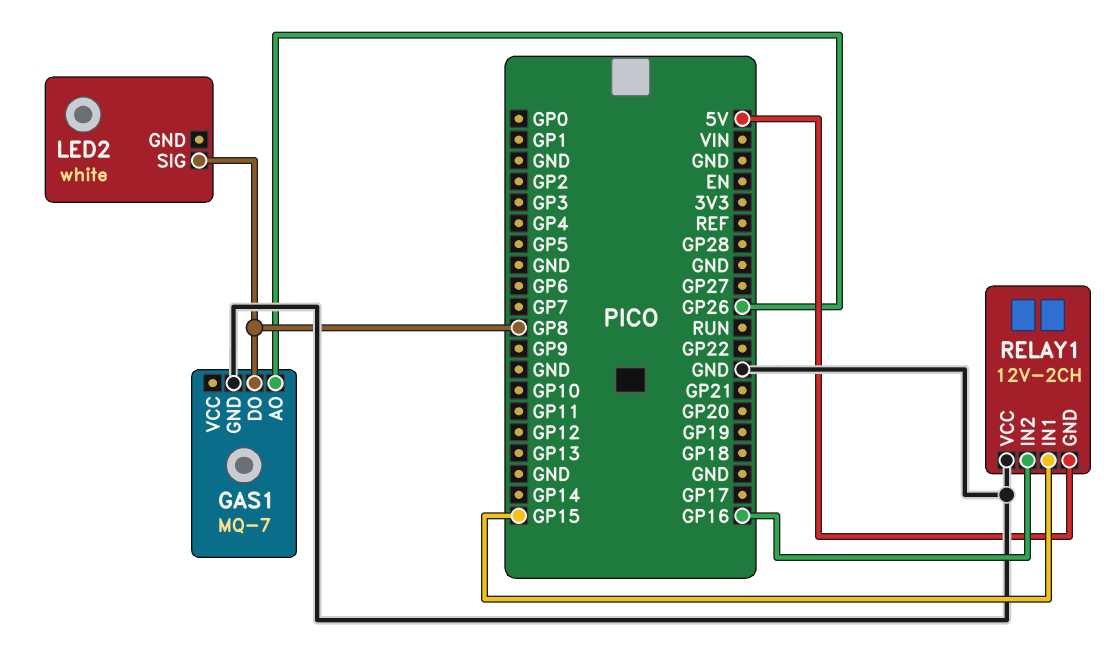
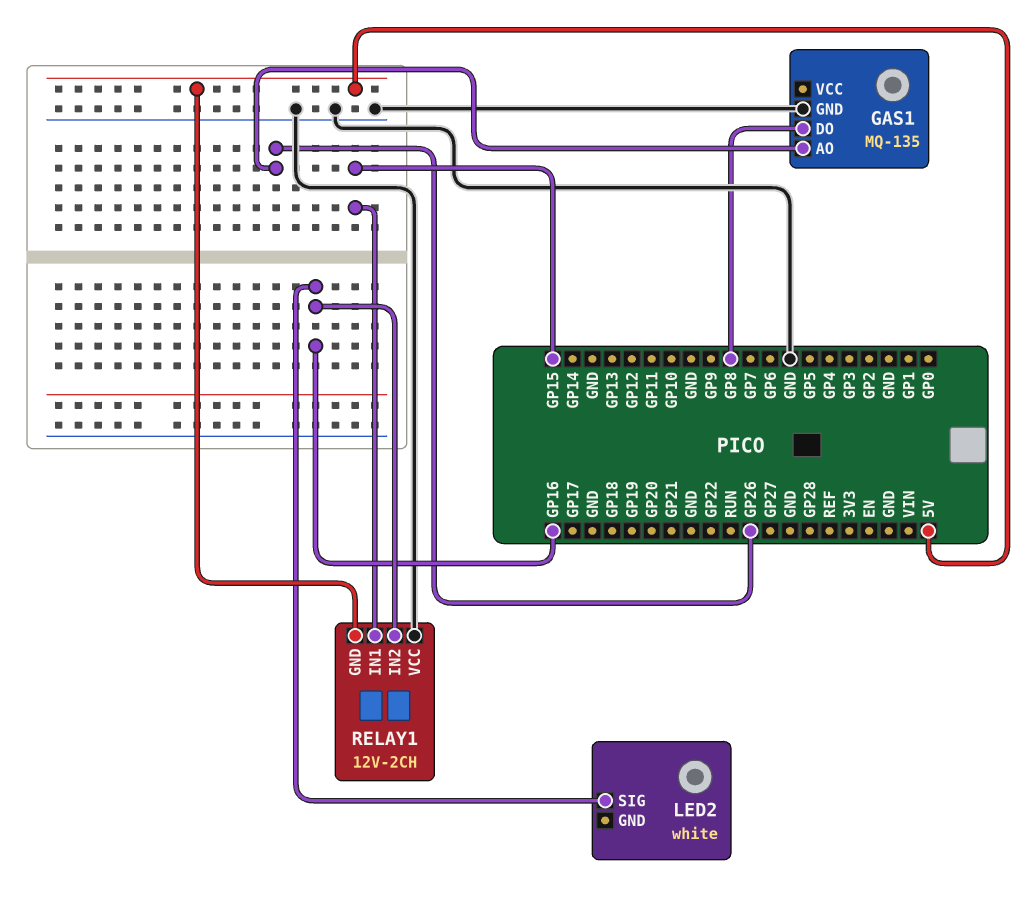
GAS1: MQ-7 -> MQ-135
LED2 pin SIG: GP8 -> GP16

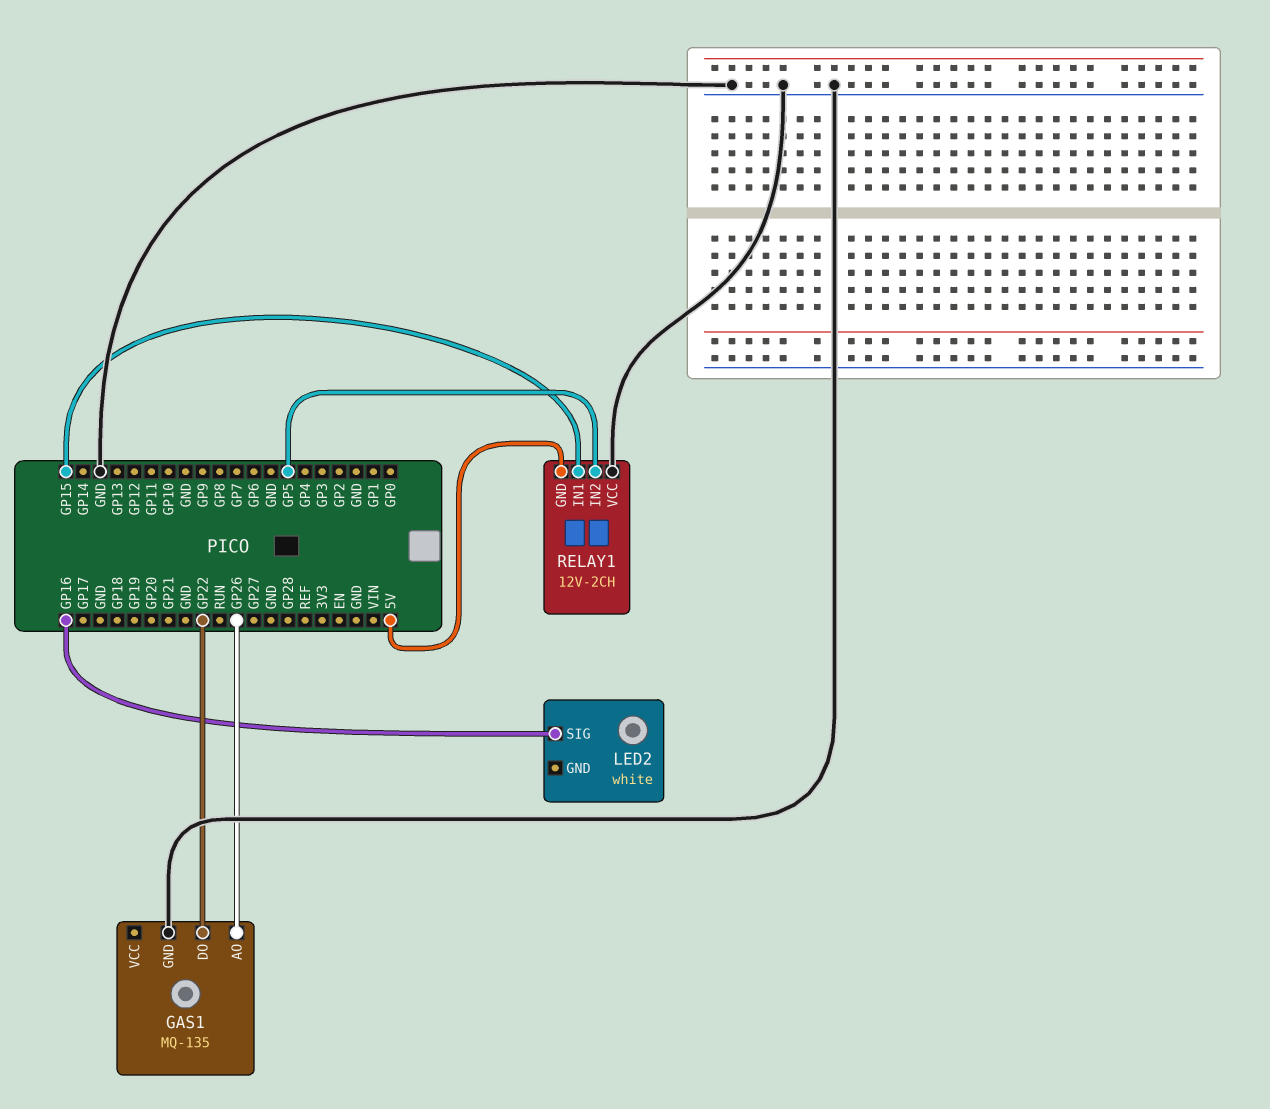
GAS1 pin DO: GP8 -> GP22
RELAY1 pin IN2: GP16 -> GP5

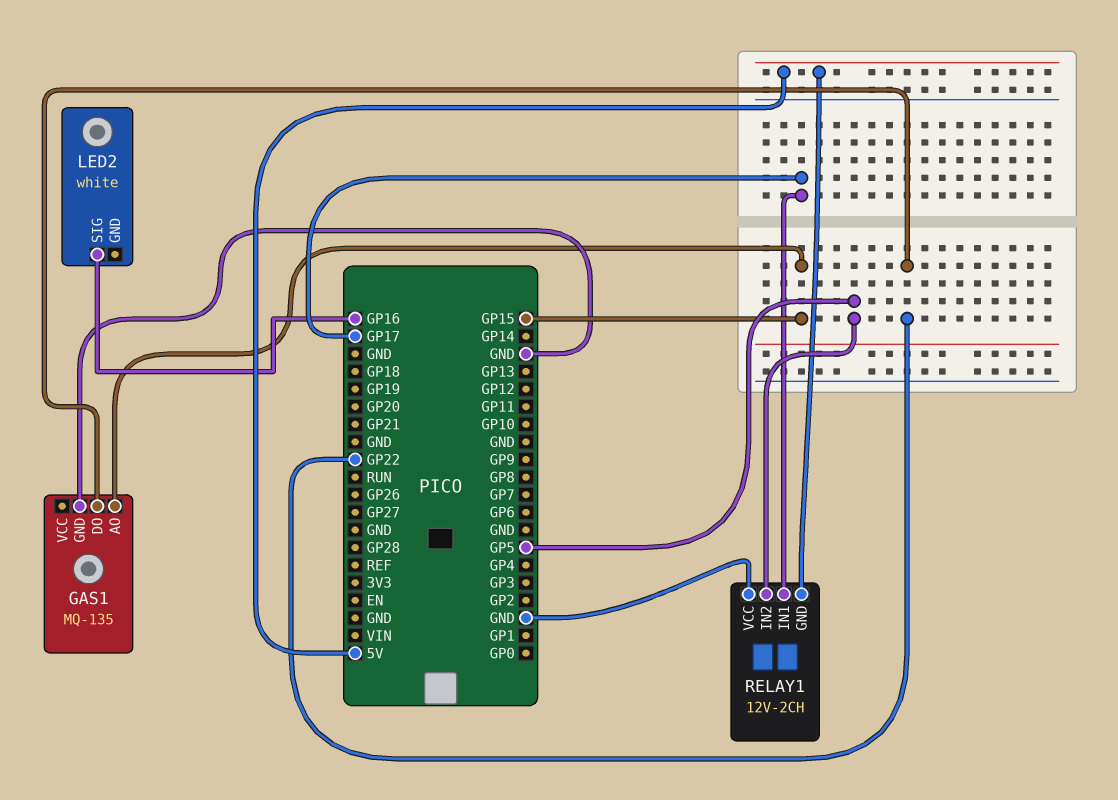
GAS1 pin AO: GP26 -> GP15
RELAY1 pin IN1: GP15 -> GP17

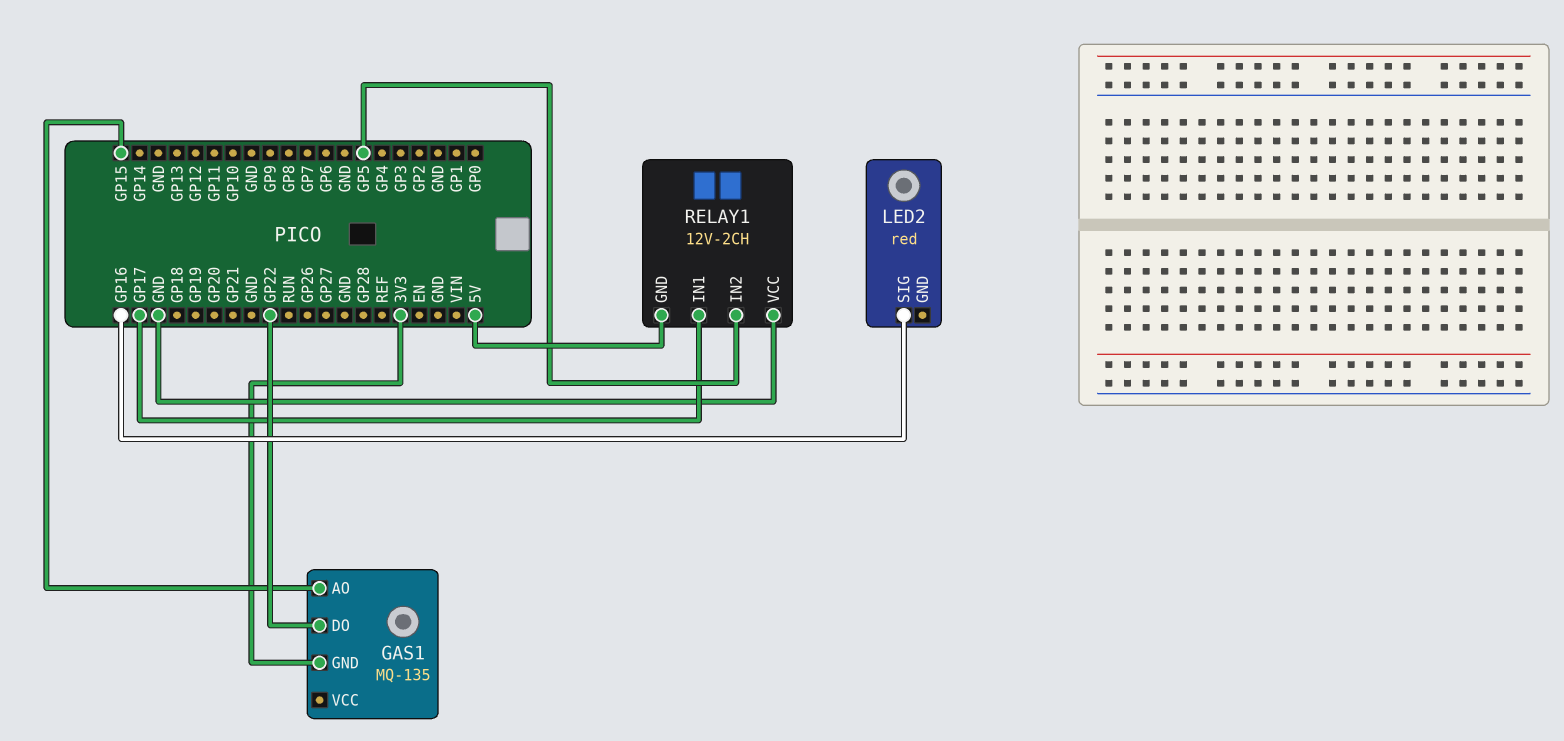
GAS1 pin GND: GND -> 3V3
LED2: white -> red

